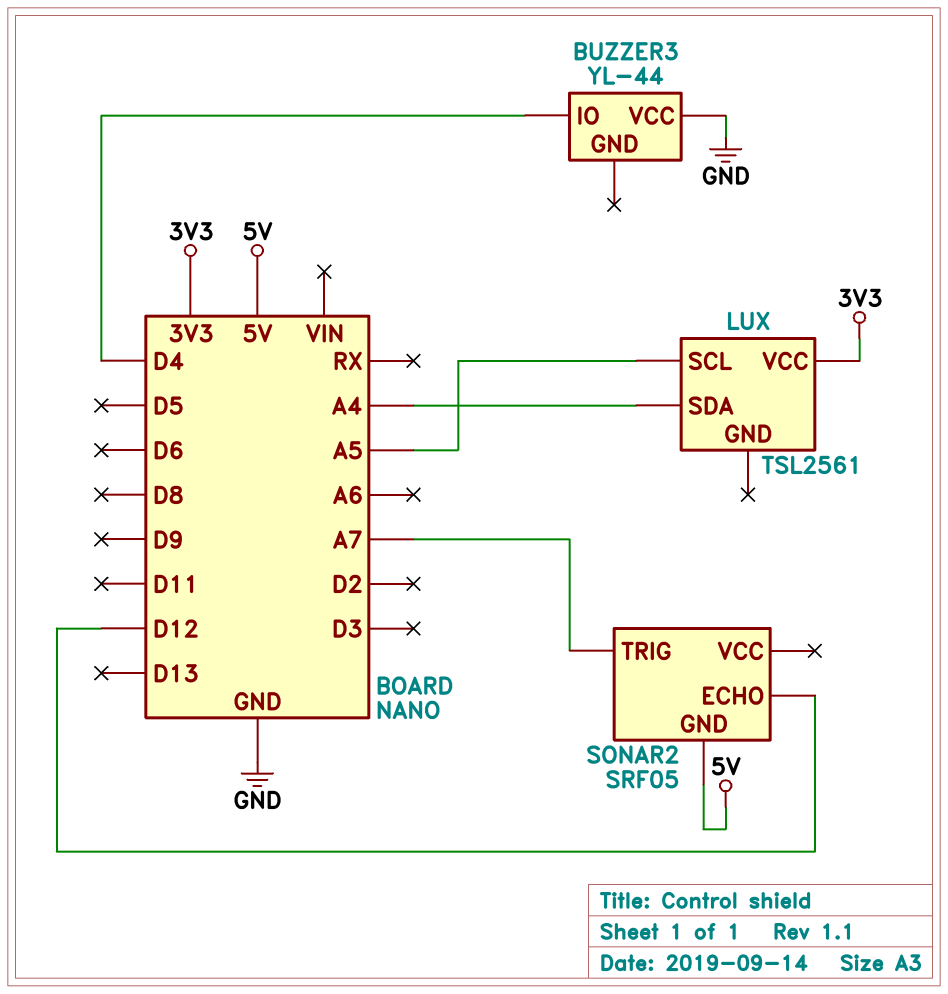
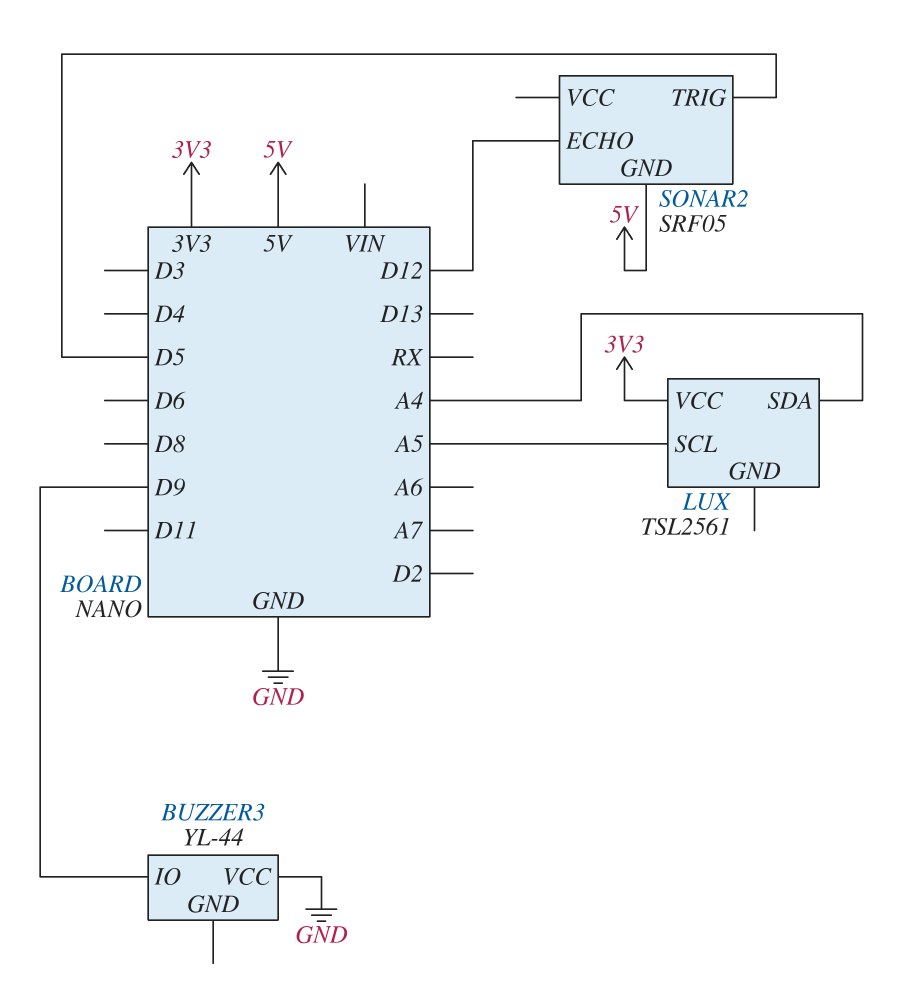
BUZZER3 pin IO: D4 -> D9
SONAR2 pin TRIG: A7 -> D5

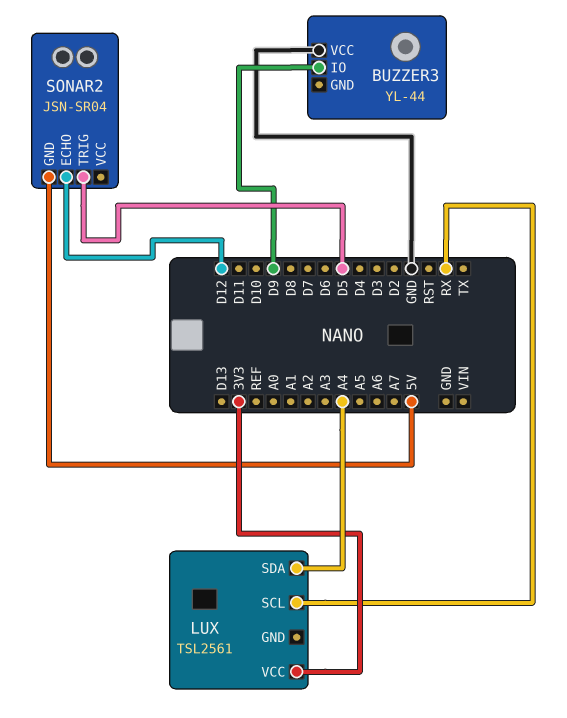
LUX pin SCL: A5 -> RX
SONAR2: SRF05 -> JSN-SR04

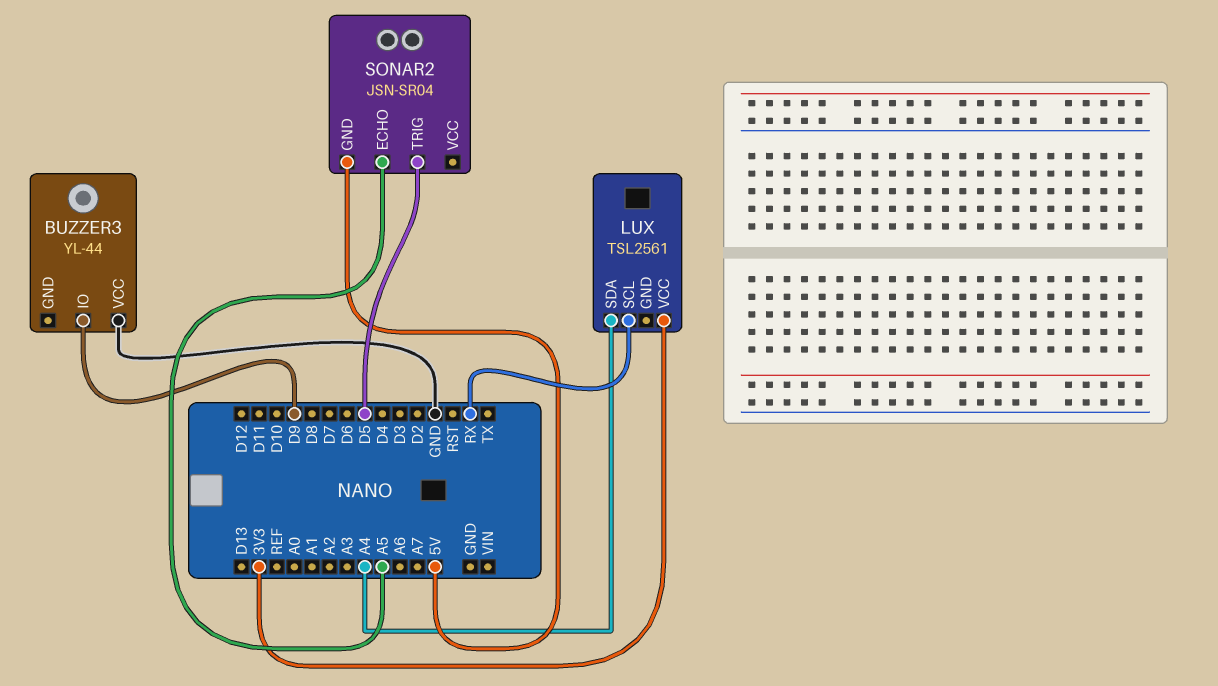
SONAR2 pin ECHO: D12 -> A5

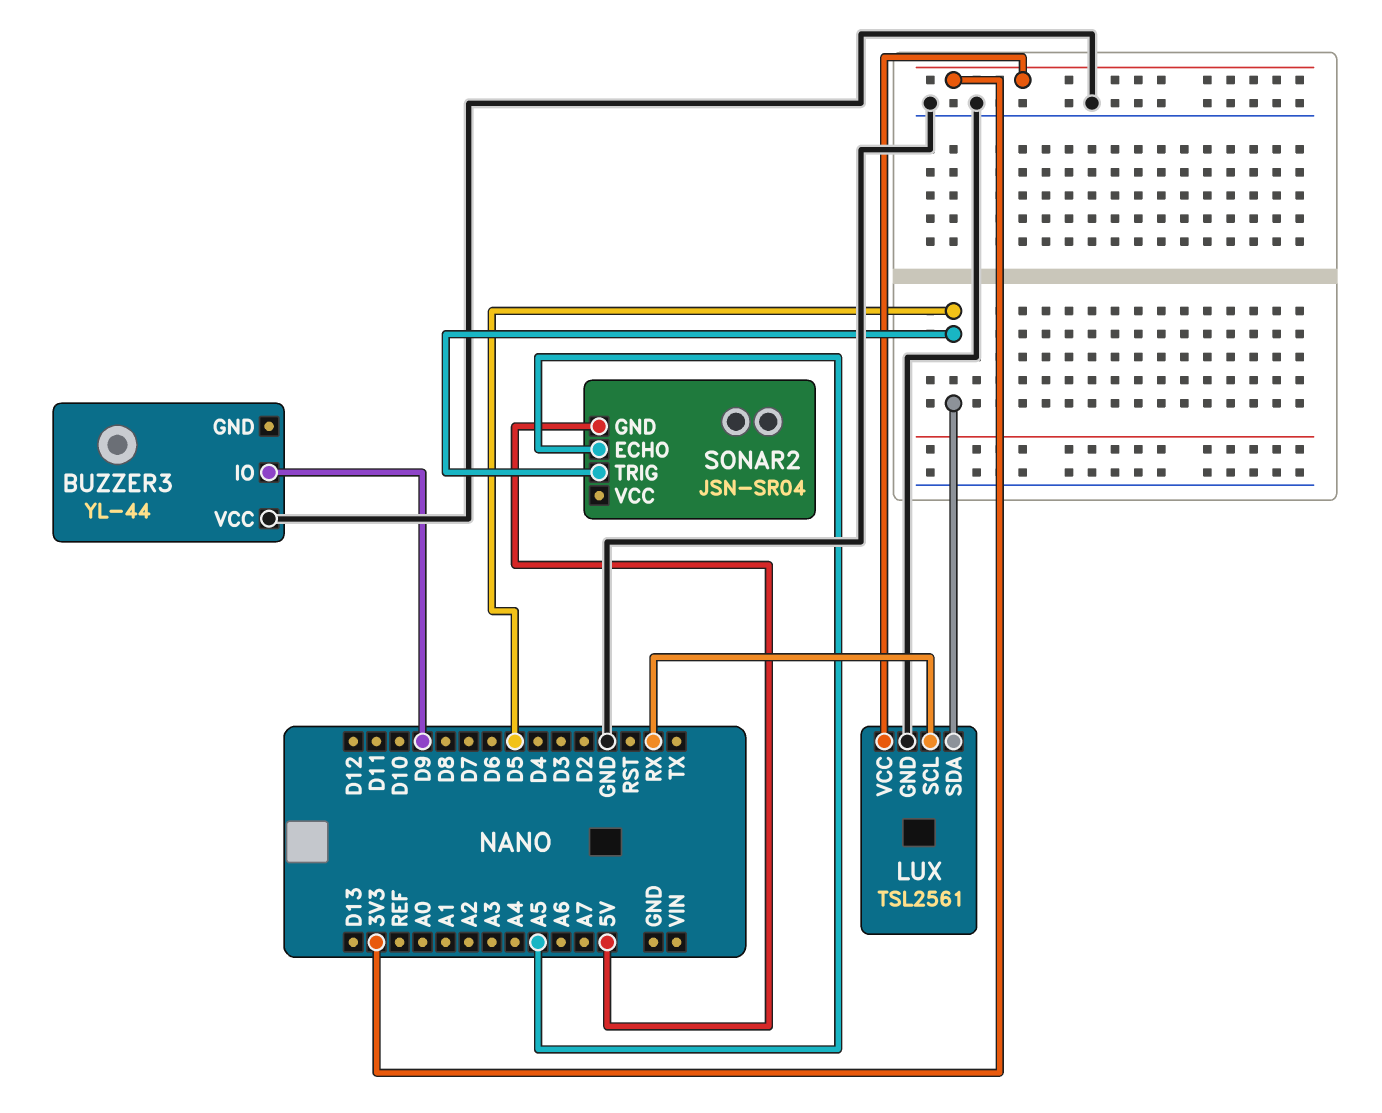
LUX pin GND: none -> GND
LUX pin SDA: A4 -> D5

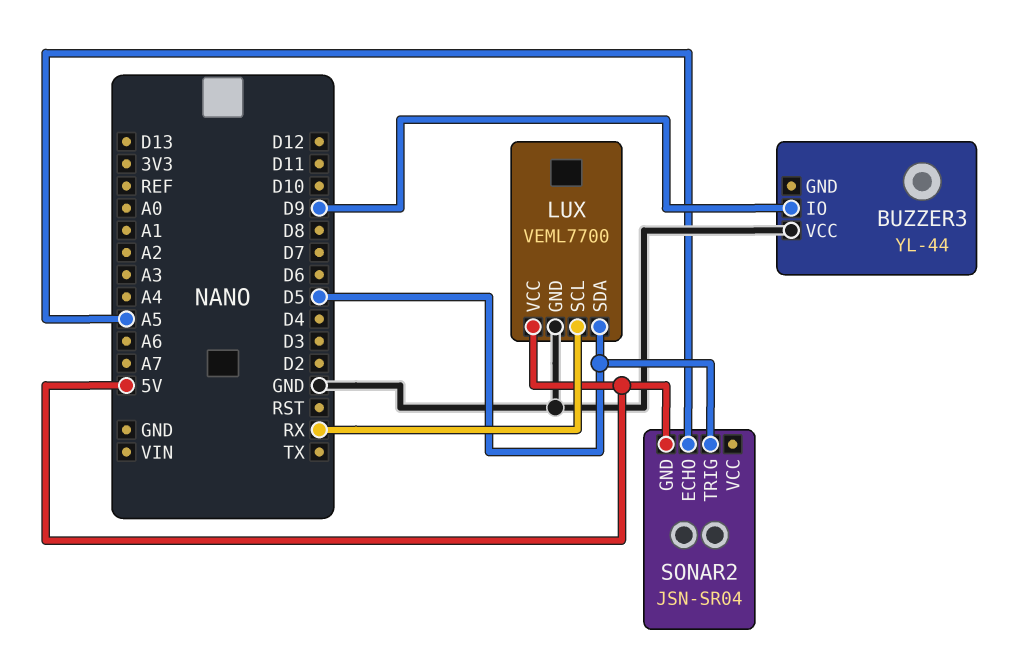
LUX: TSL2561 -> VEML7700
LUX pin VCC: 3V3 -> 5V

